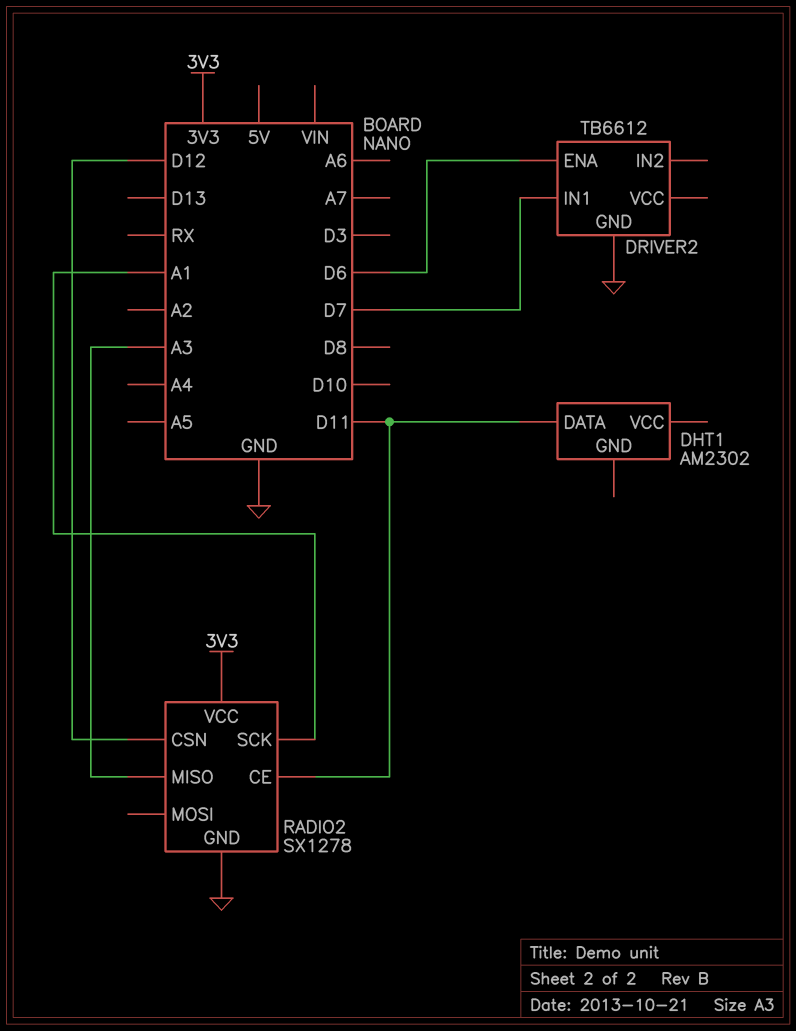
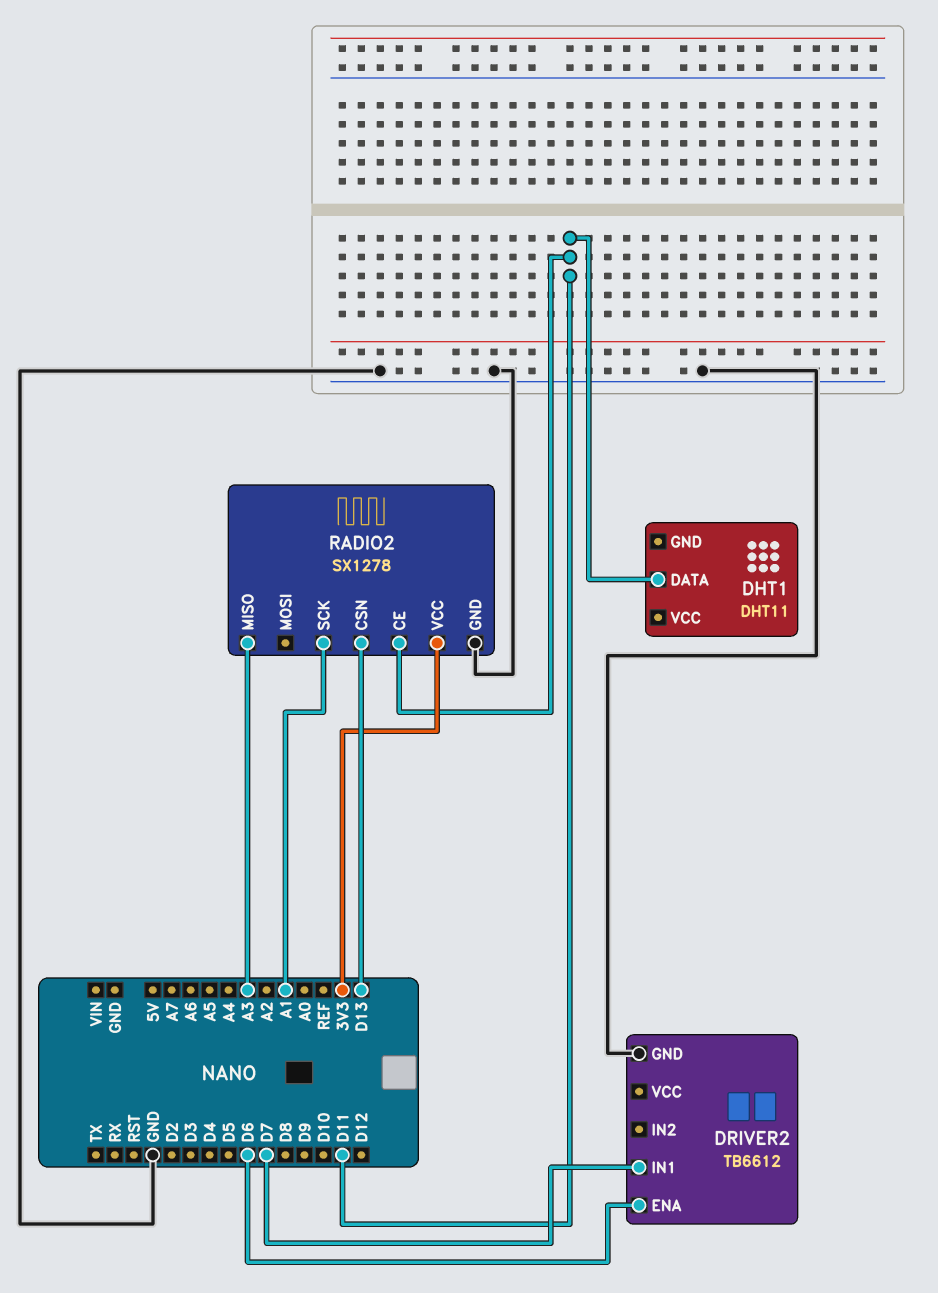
DHT1: AM2302 -> DHT11
RADIO2 pin CSN: D12 -> D13

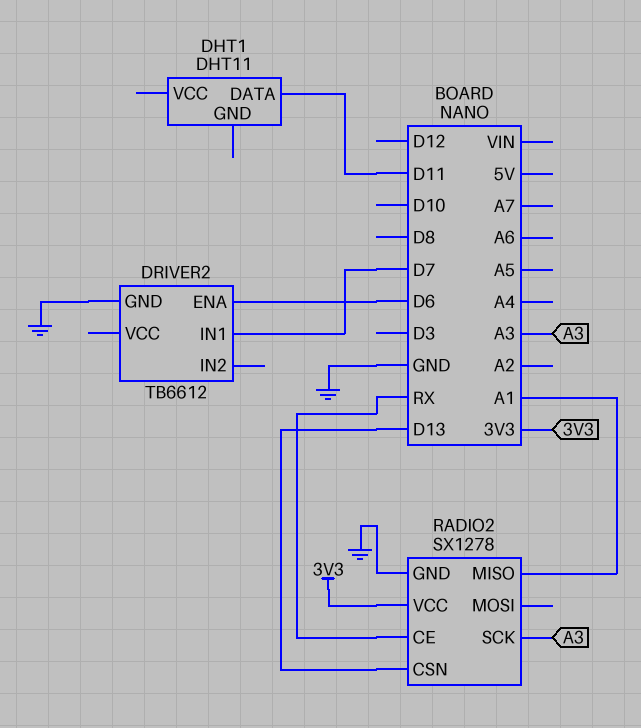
RADIO2 pin CE: D11 -> RX
RADIO2 pin MISO: A3 -> A1
RADIO2 pin SCK: A1 -> A3

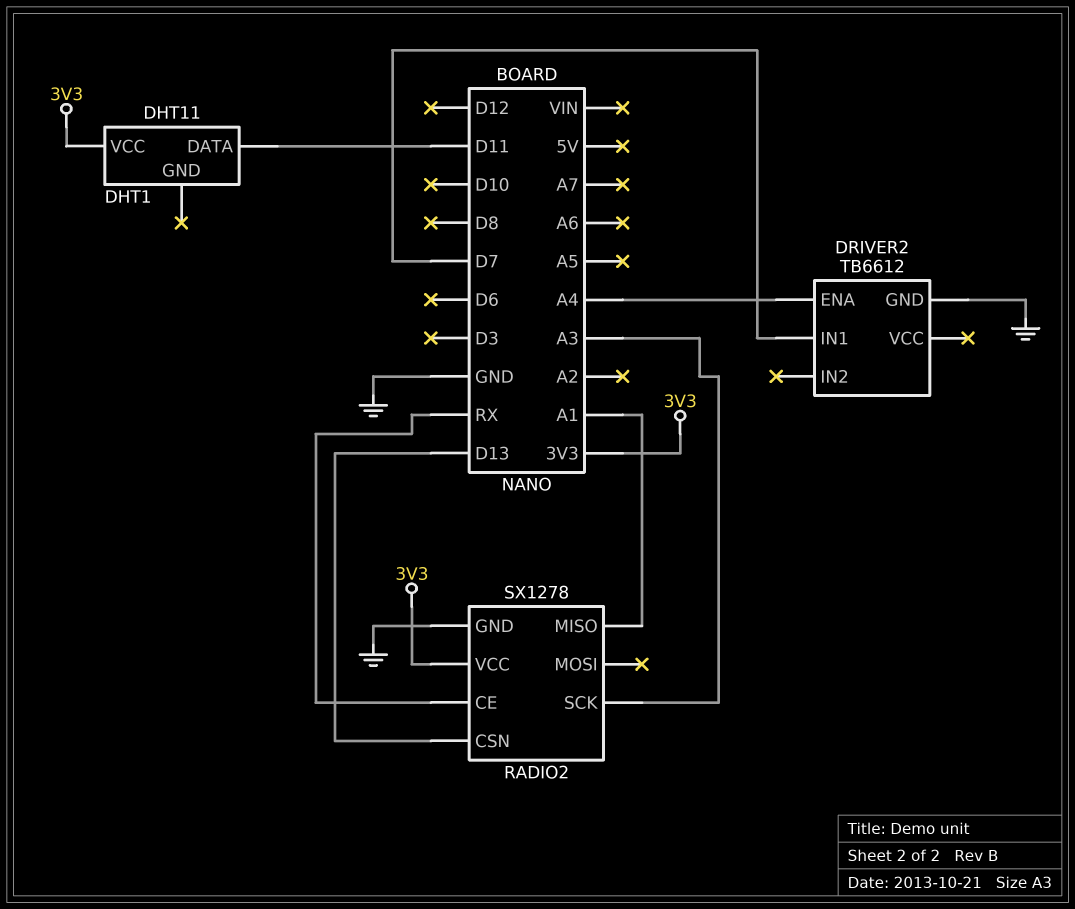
DHT1 pin VCC: none -> 3V3
DRIVER2 pin ENA: D6 -> A4

